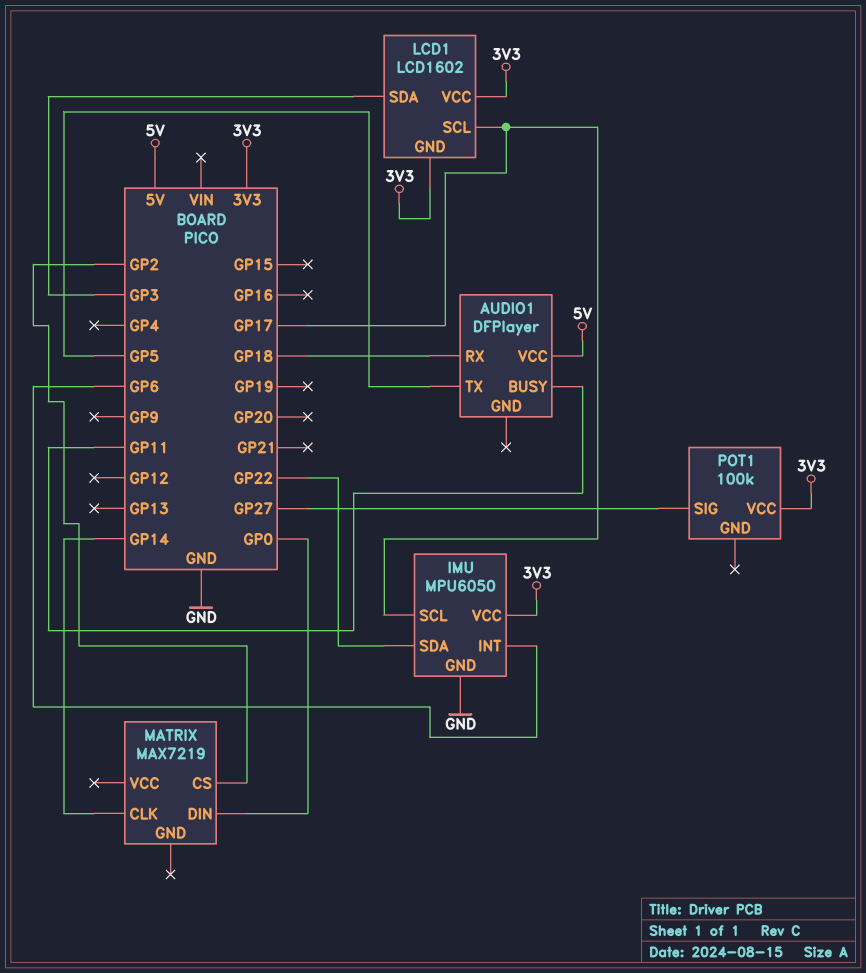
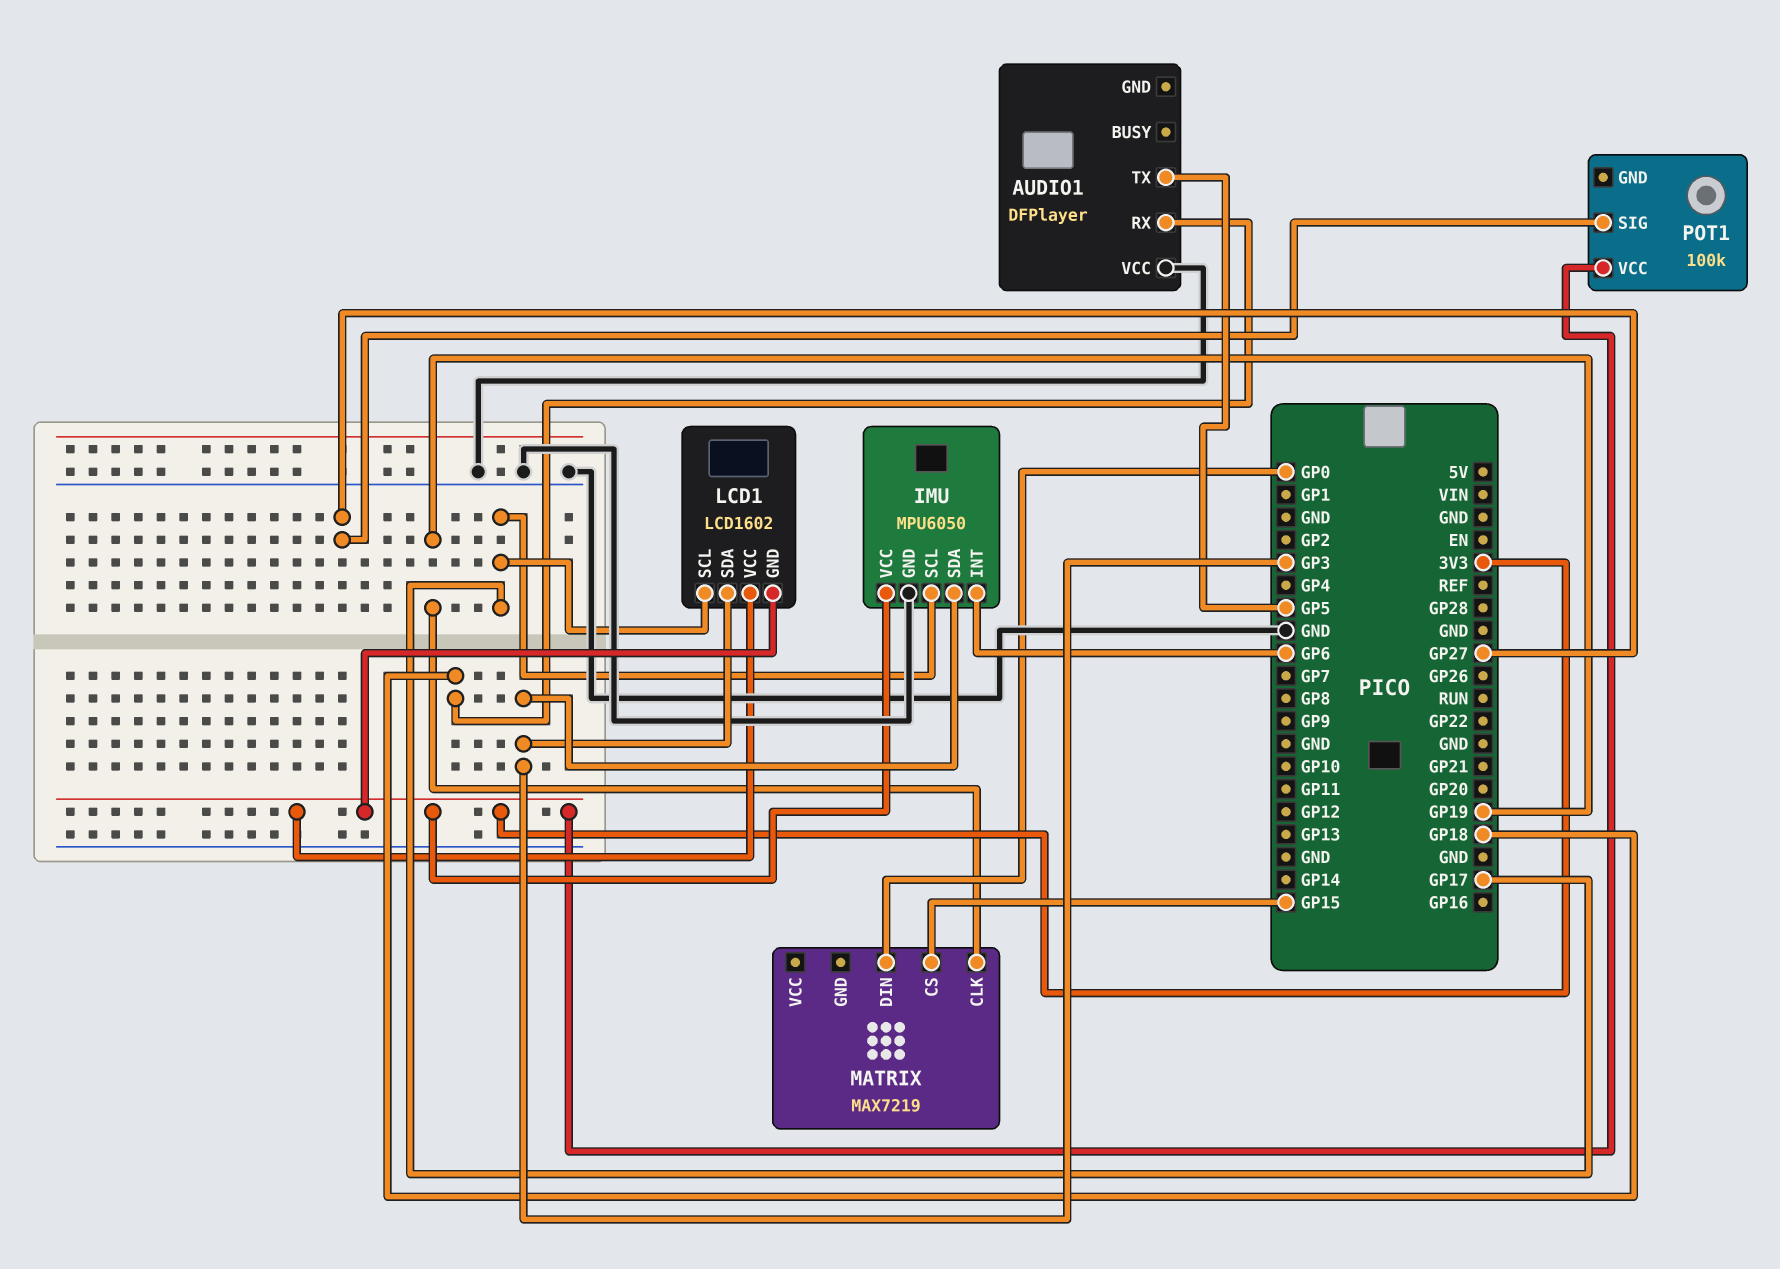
AUDIO1 pin BUSY: GP11 -> none
AUDIO1 pin VCC: 5V -> GND
IMU pin SDA: GP22 -> GP3
MATRIX pin CLK: GP14 -> GP19
MATRIX pin CS: GP2 -> GP15

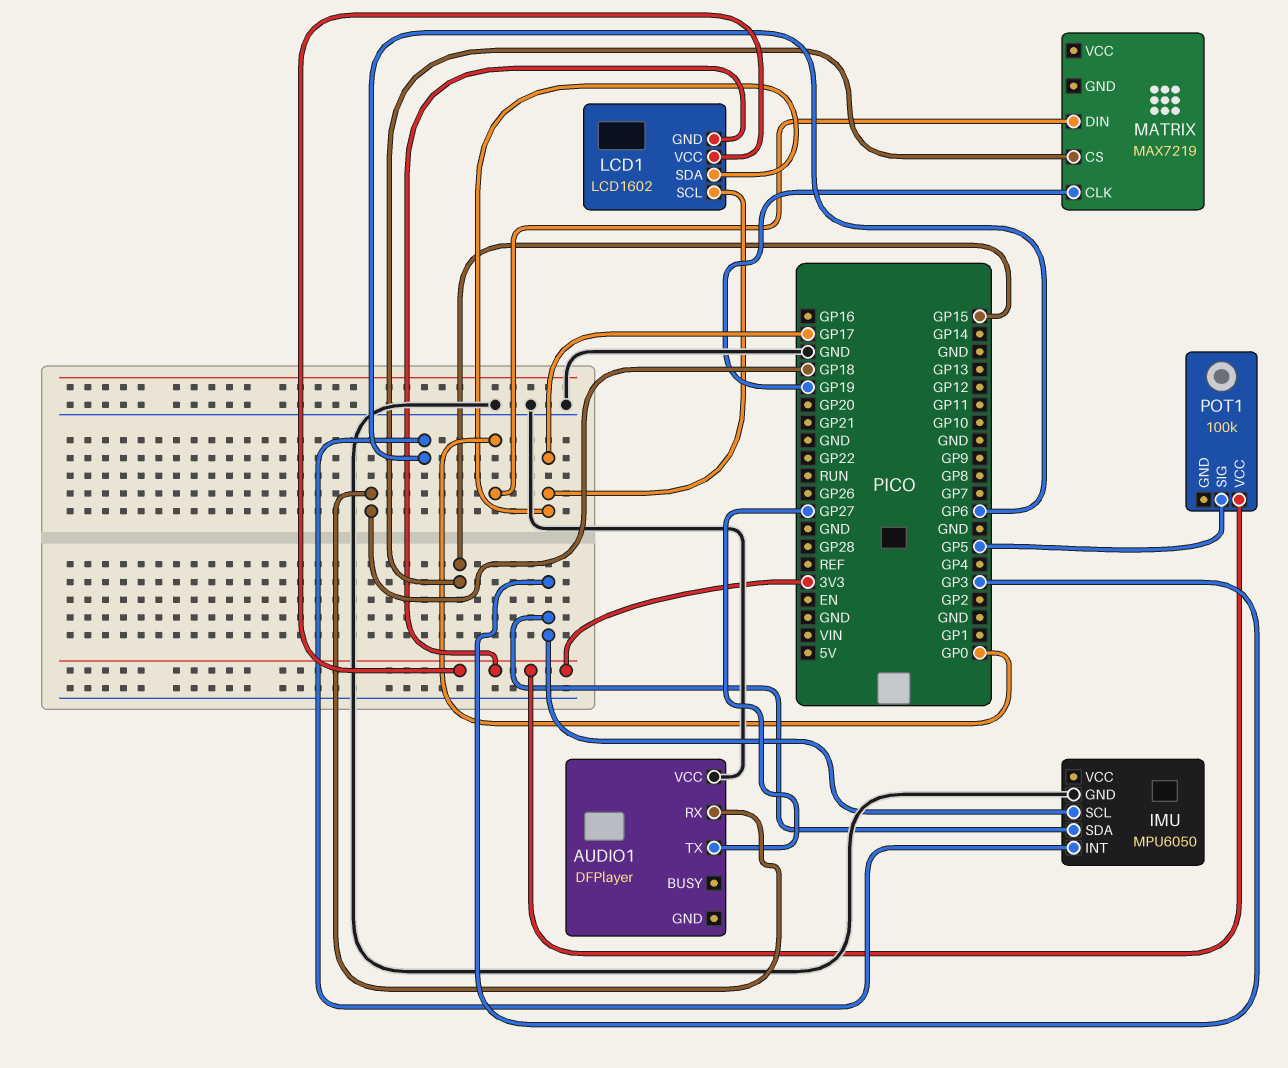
AUDIO1 pin TX: GP5 -> GP27
IMU pin SCL: GP17 -> GP3
IMU pin VCC: 3V3 -> none
LCD1 pin SDA: GP3 -> GP17
POT1 pin SIG: GP27 -> GP5

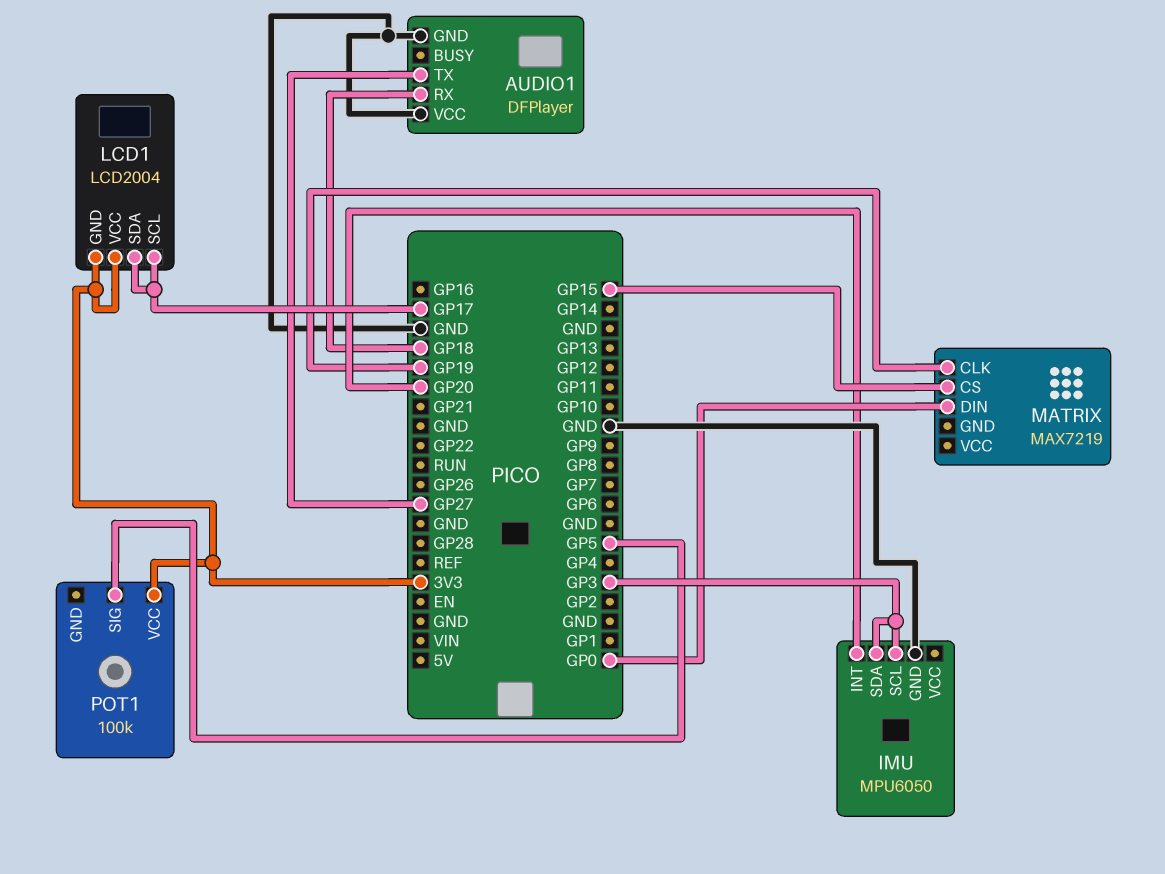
AUDIO1 pin GND: none -> GND
IMU pin INT: GP6 -> GP20
LCD1: LCD1602 -> LCD2004

